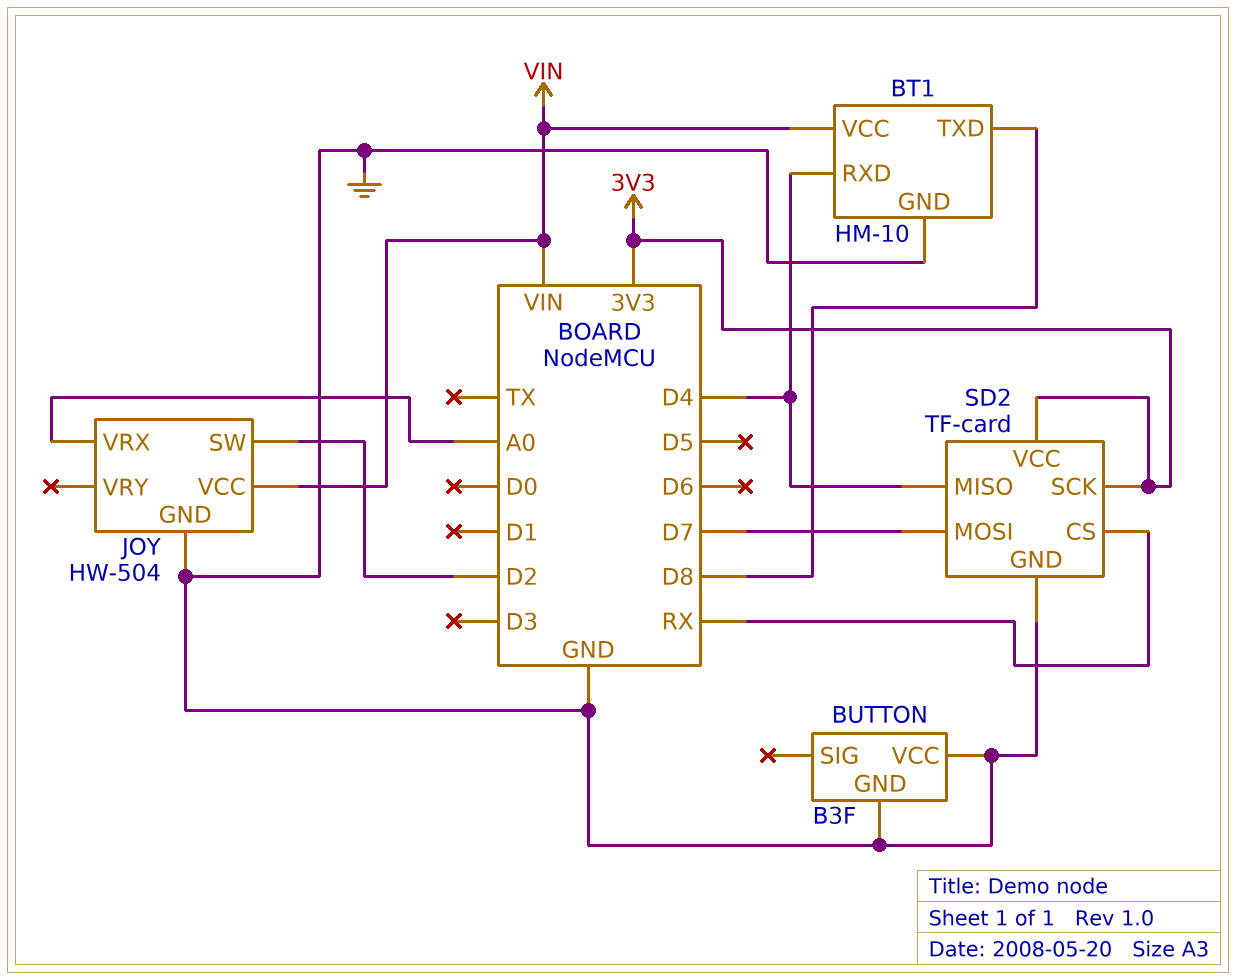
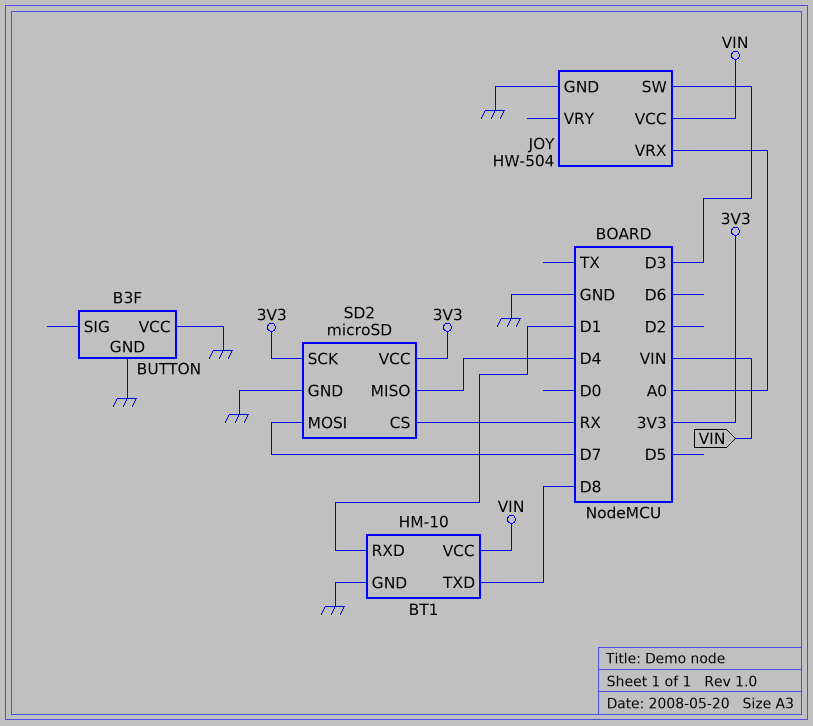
BT1 pin RXD: D4 -> D1
JOY pin SW: D2 -> D3
SD2: TF-card -> microSD

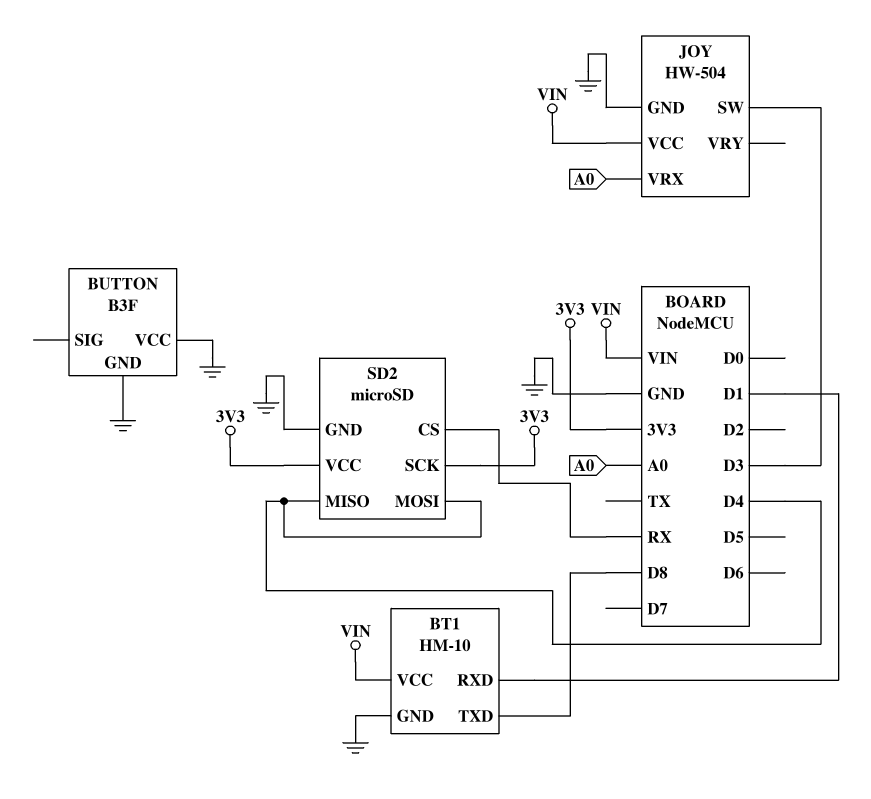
SD2 pin MOSI: D7 -> D4

